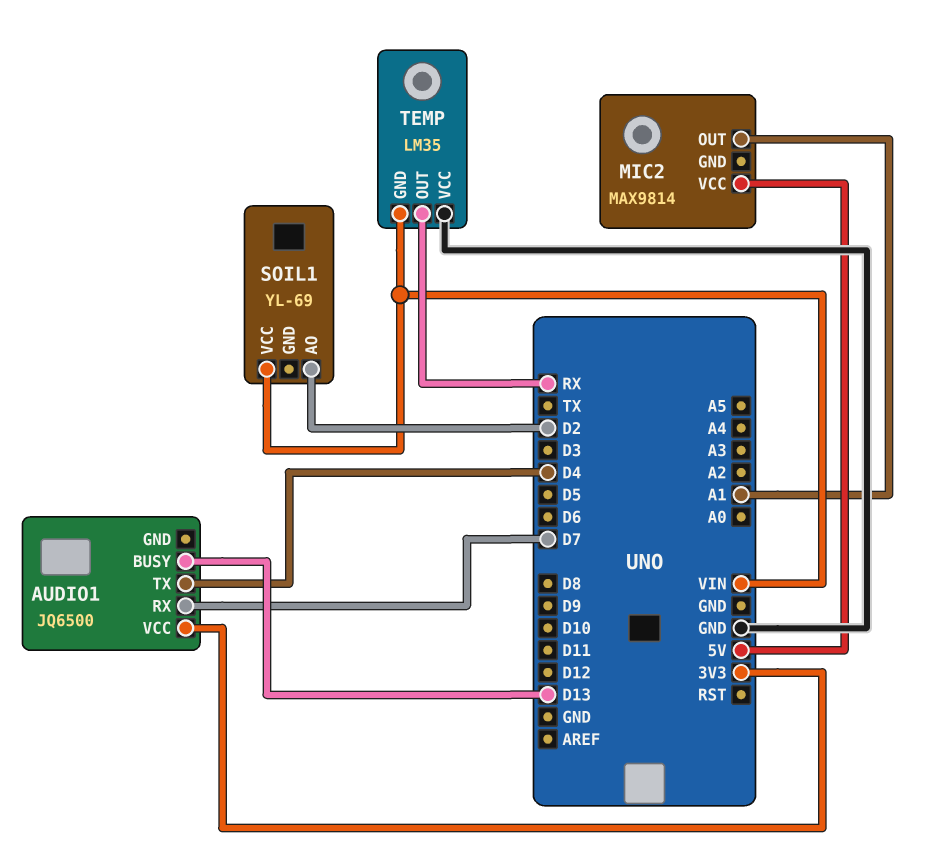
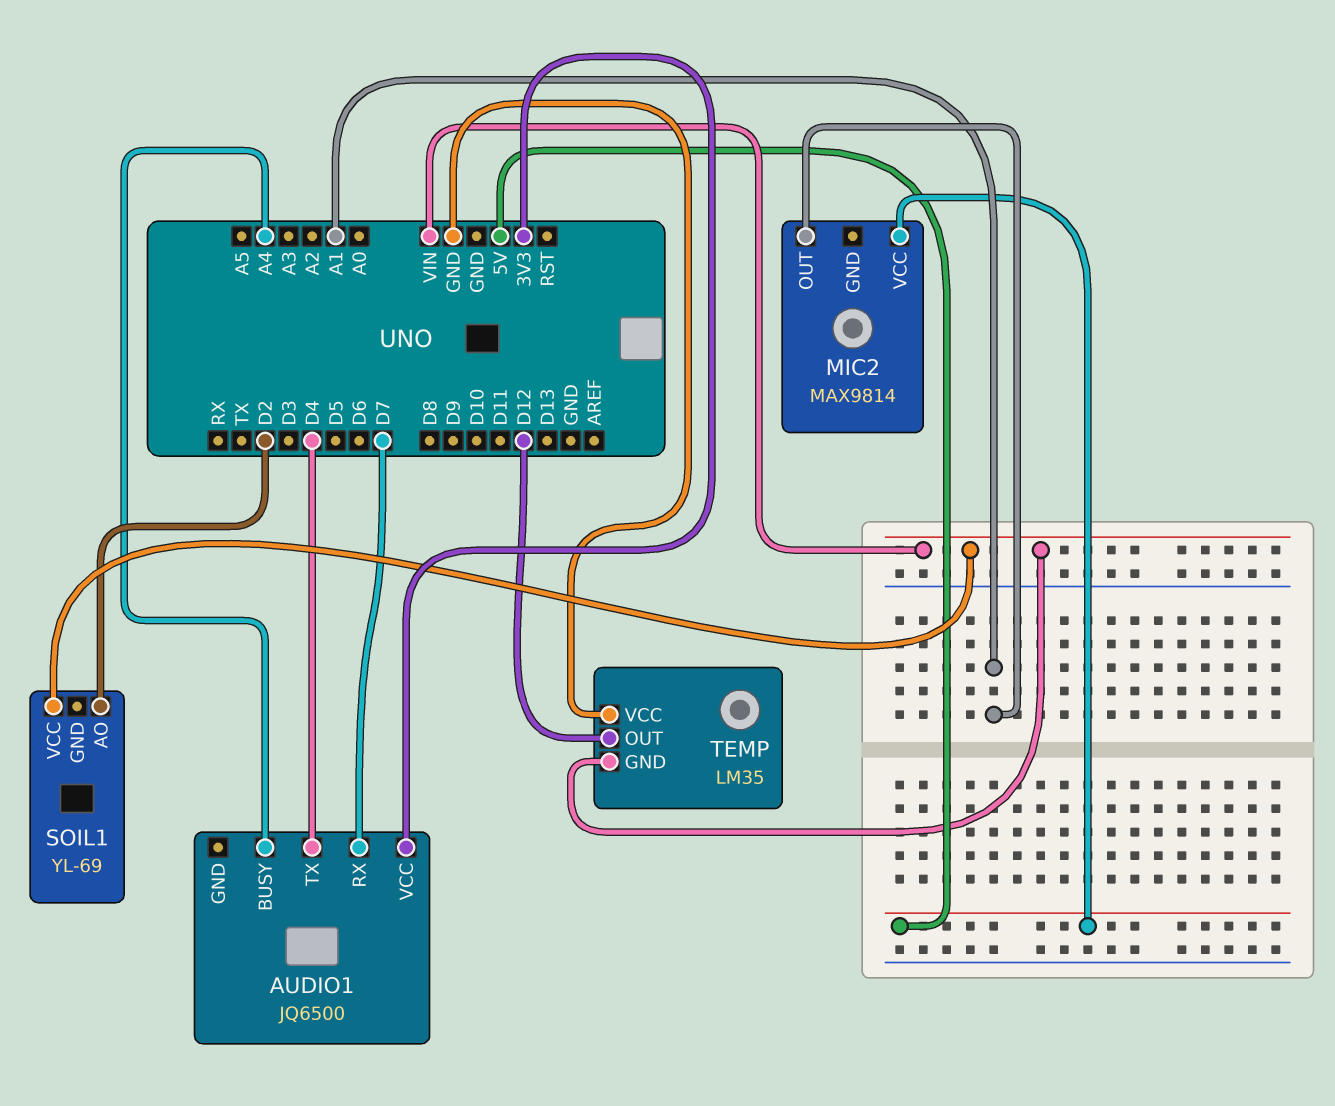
AUDIO1 pin BUSY: D13 -> A4
TEMP pin OUT: RX -> D12

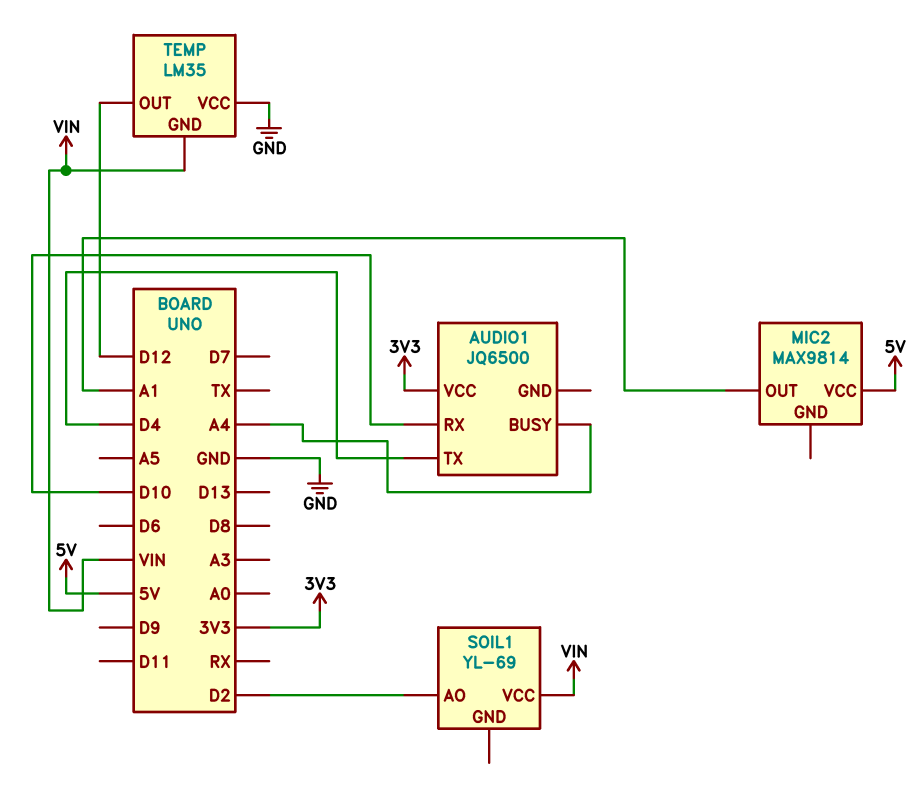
AUDIO1 pin RX: D7 -> D10

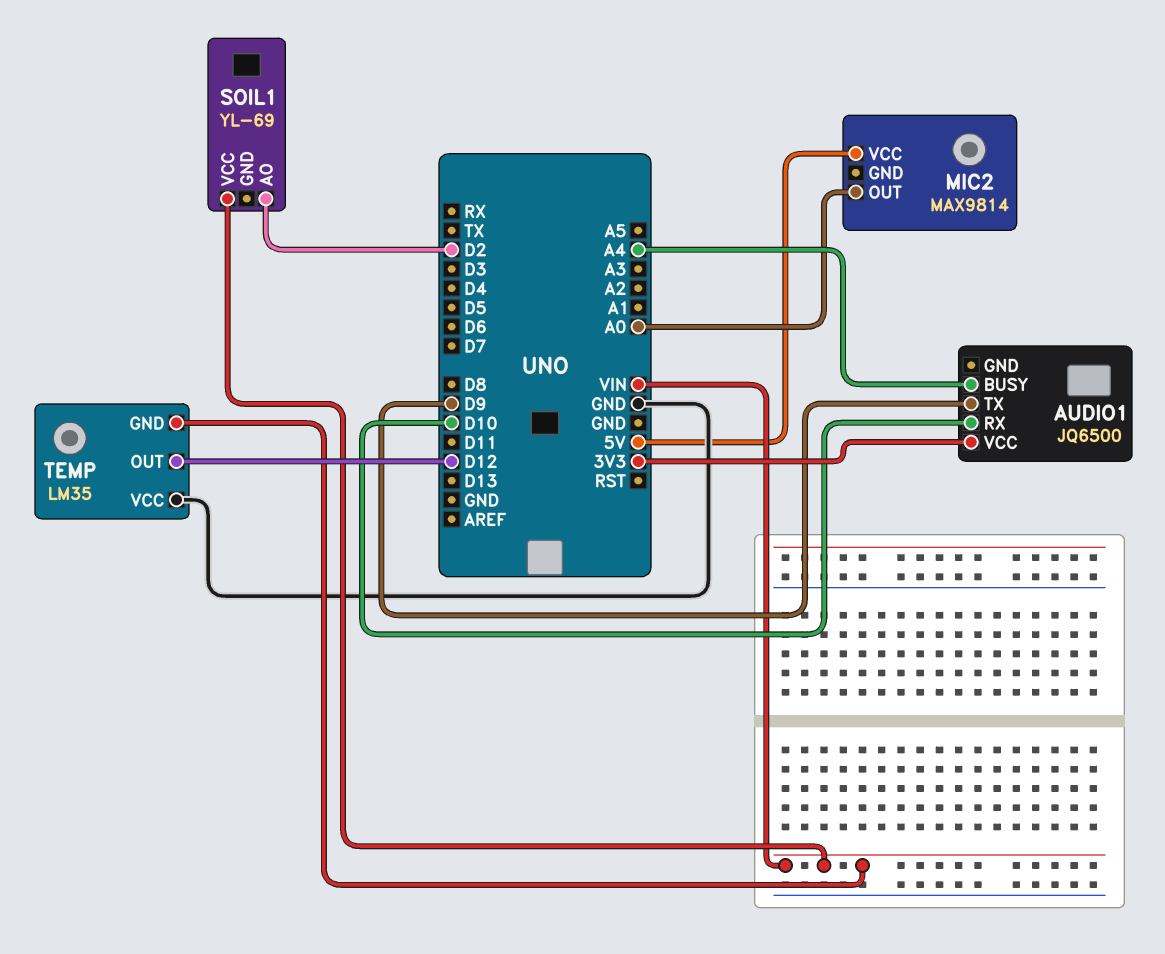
AUDIO1 pin TX: D4 -> D9
MIC2 pin OUT: A1 -> A0

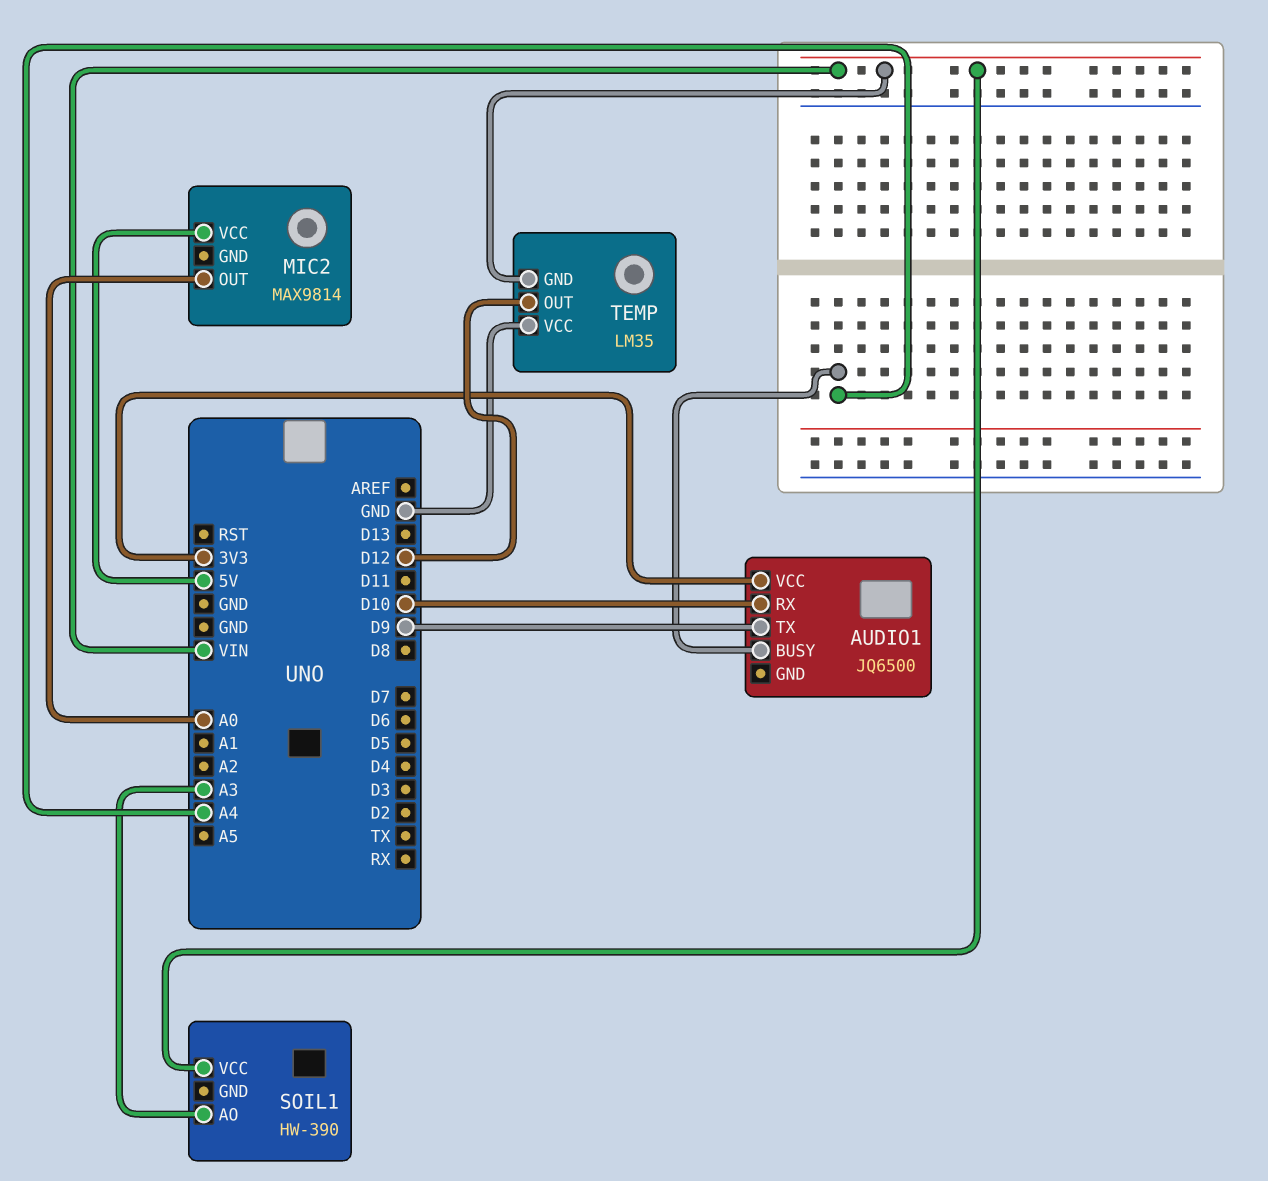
SOIL1: YL-69 -> HW-390
SOIL1 pin AO: D2 -> A3

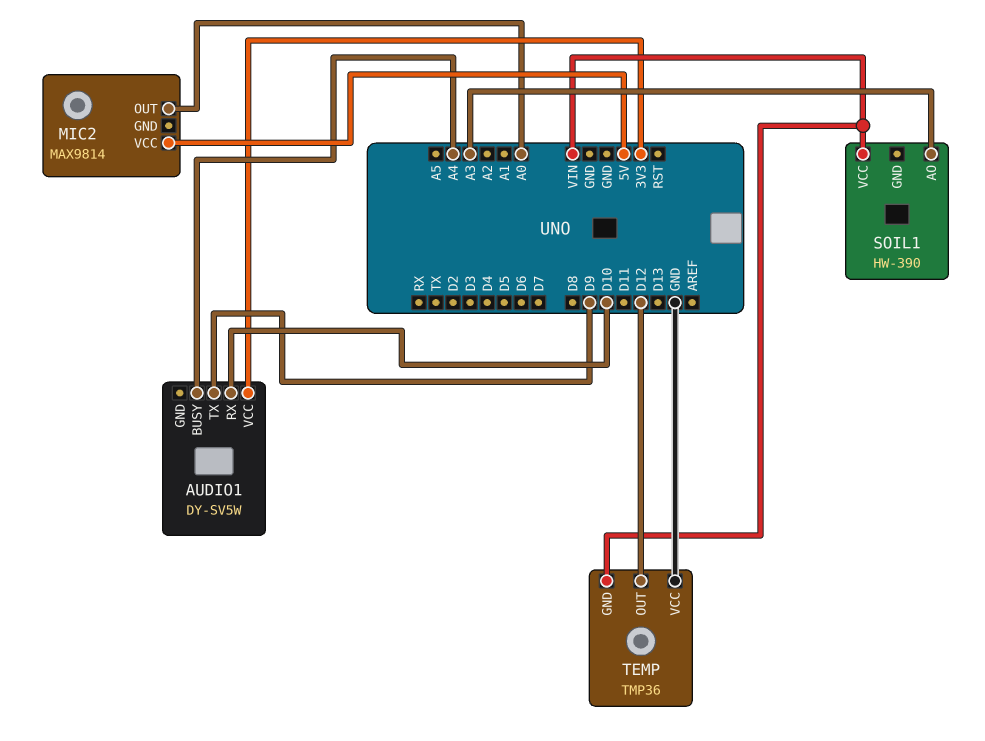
AUDIO1: JQ6500 -> DY-SV5W
TEMP: LM35 -> TMP36

